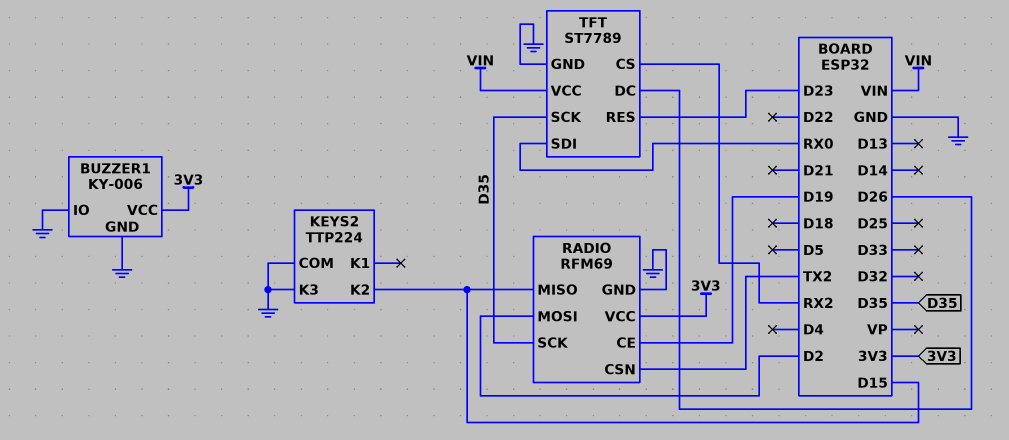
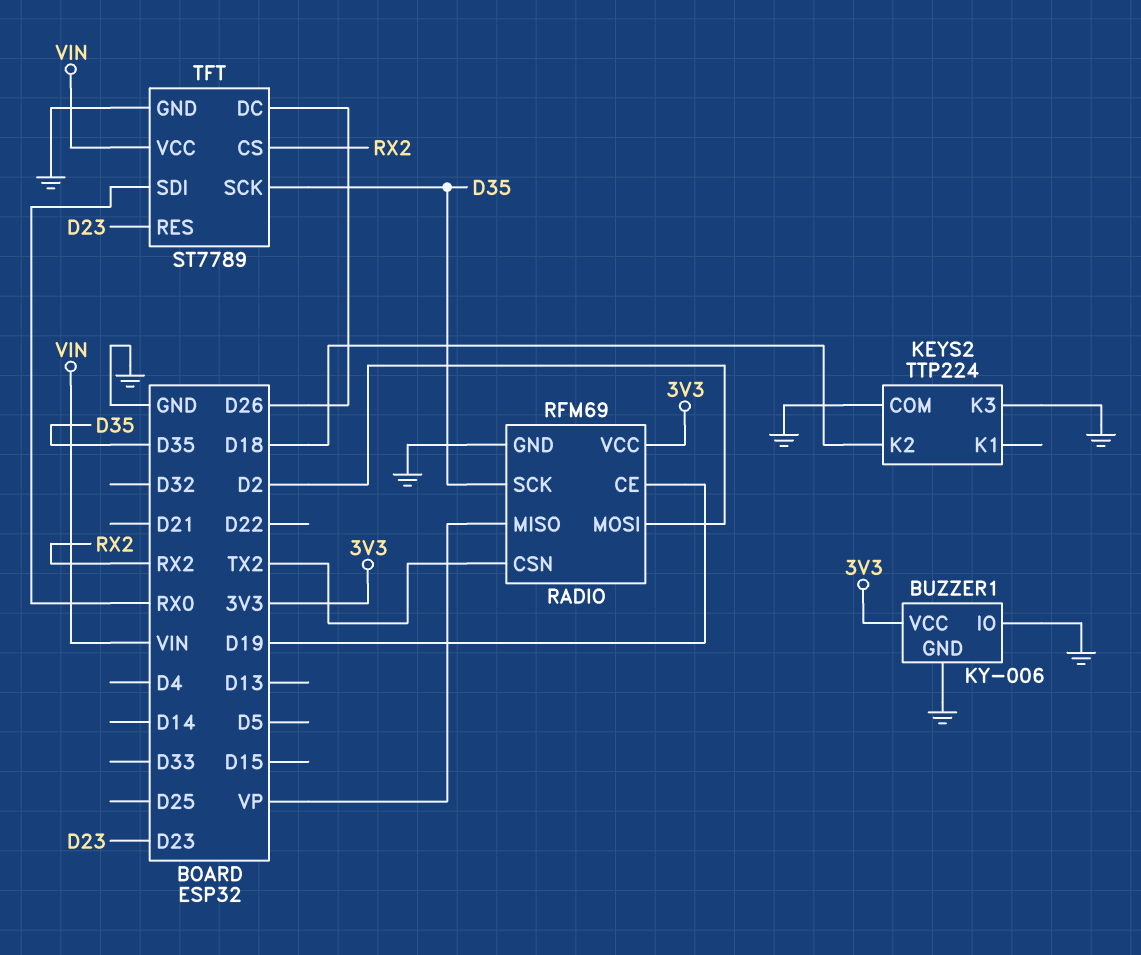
KEYS2 pin K2: D15 -> D18
RADIO pin MISO: D15 -> VP

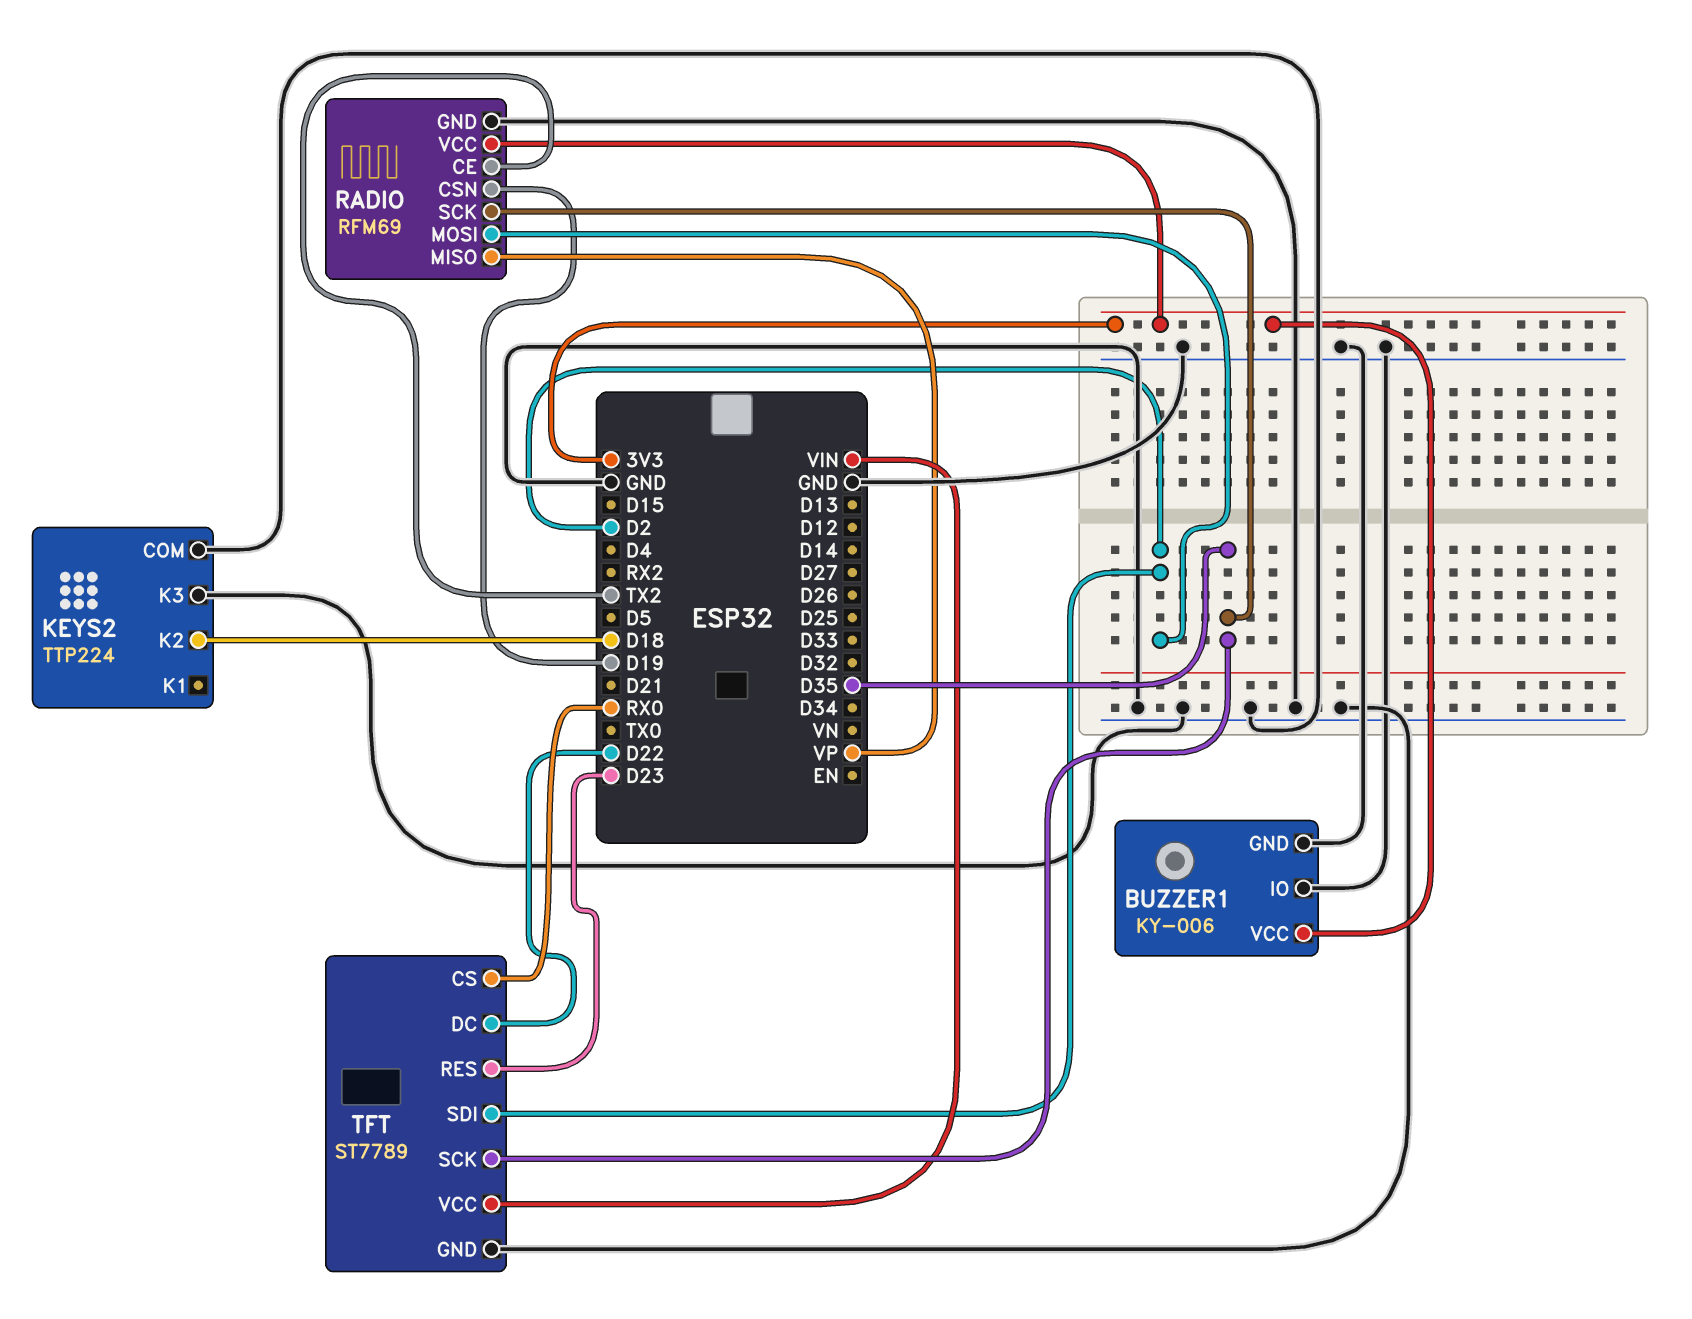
RADIO pin CE: D19 -> TX2
RADIO pin CSN: TX2 -> D19
TFT pin CS: RX2 -> RX0
TFT pin DC: D26 -> D22
TFT pin SDI: RX0 -> D2

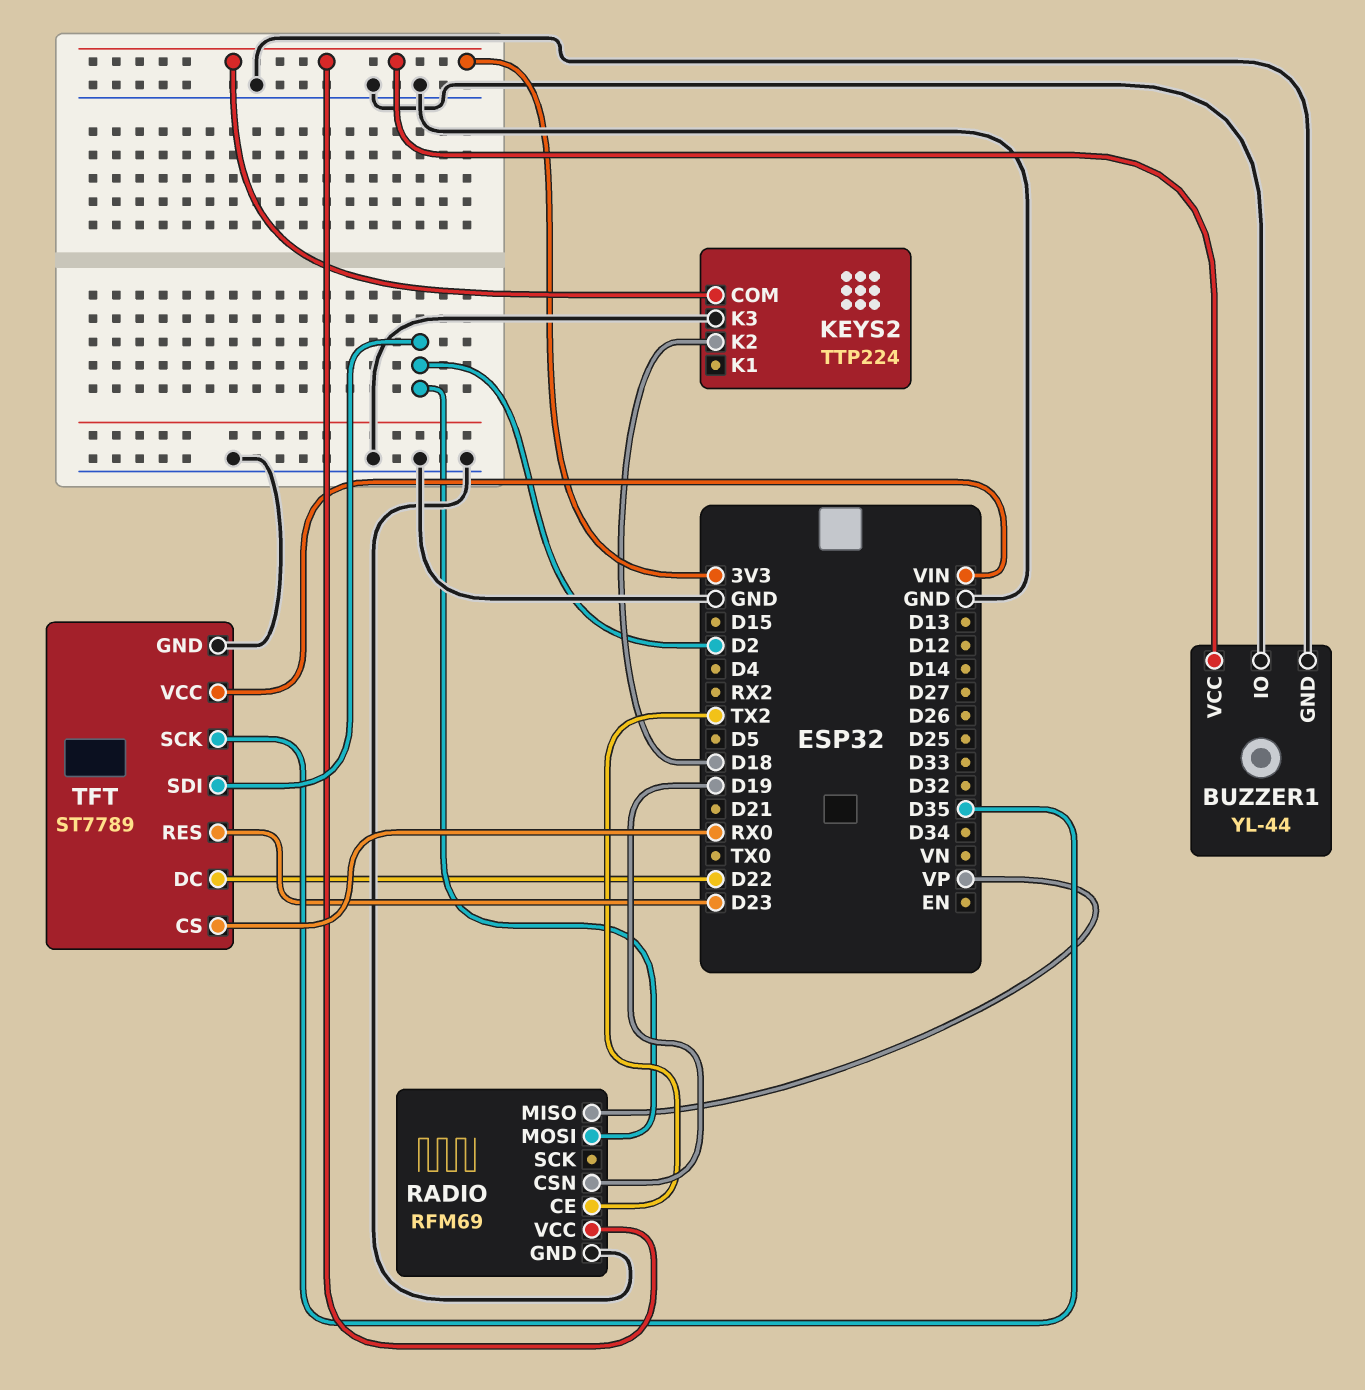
BUZZER1: KY-006 -> YL-44
KEYS2 pin COM: GND -> 3V3
RADIO pin SCK: D35 -> none

